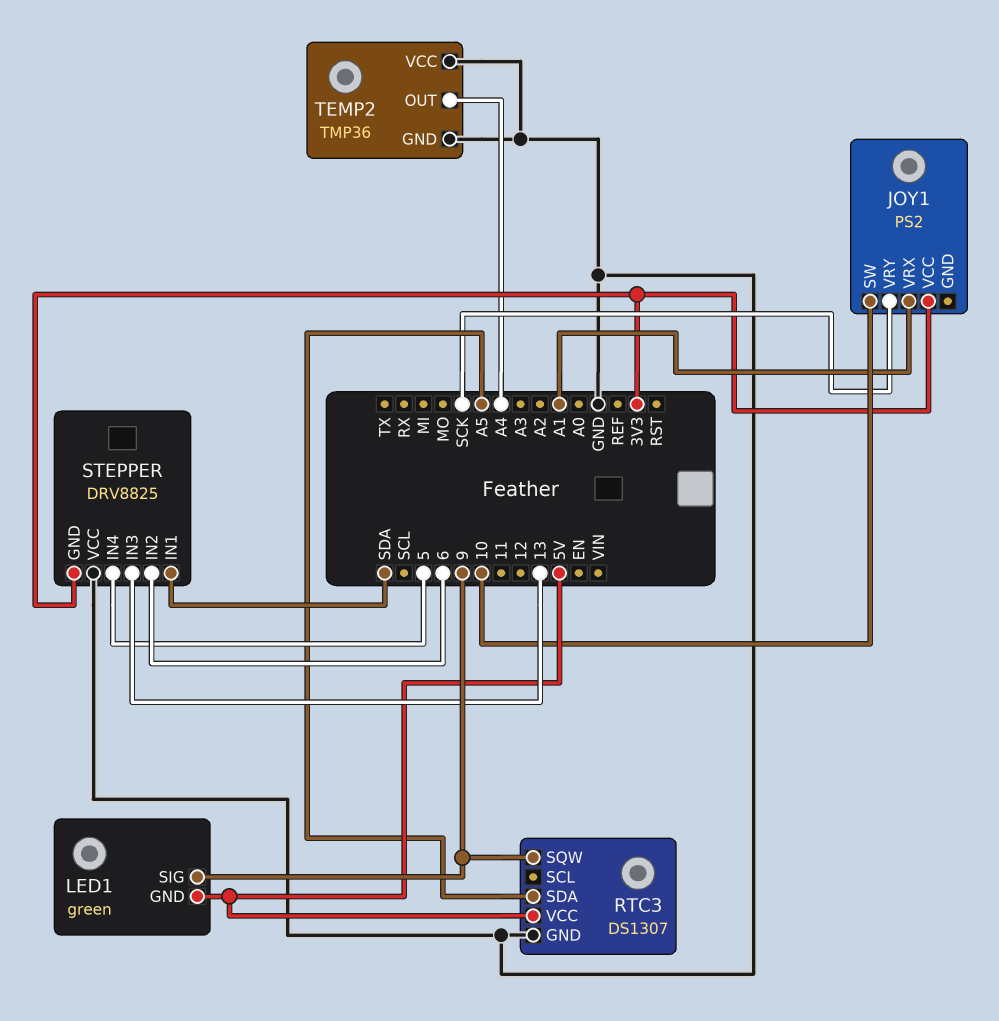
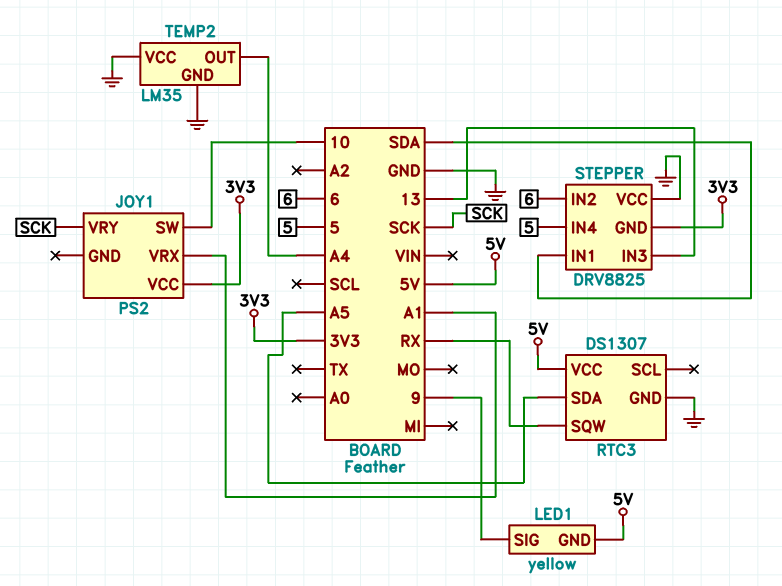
LED1: green -> yellow
RTC3 pin SQW: 9 -> RX
TEMP2: TMP36 -> LM35

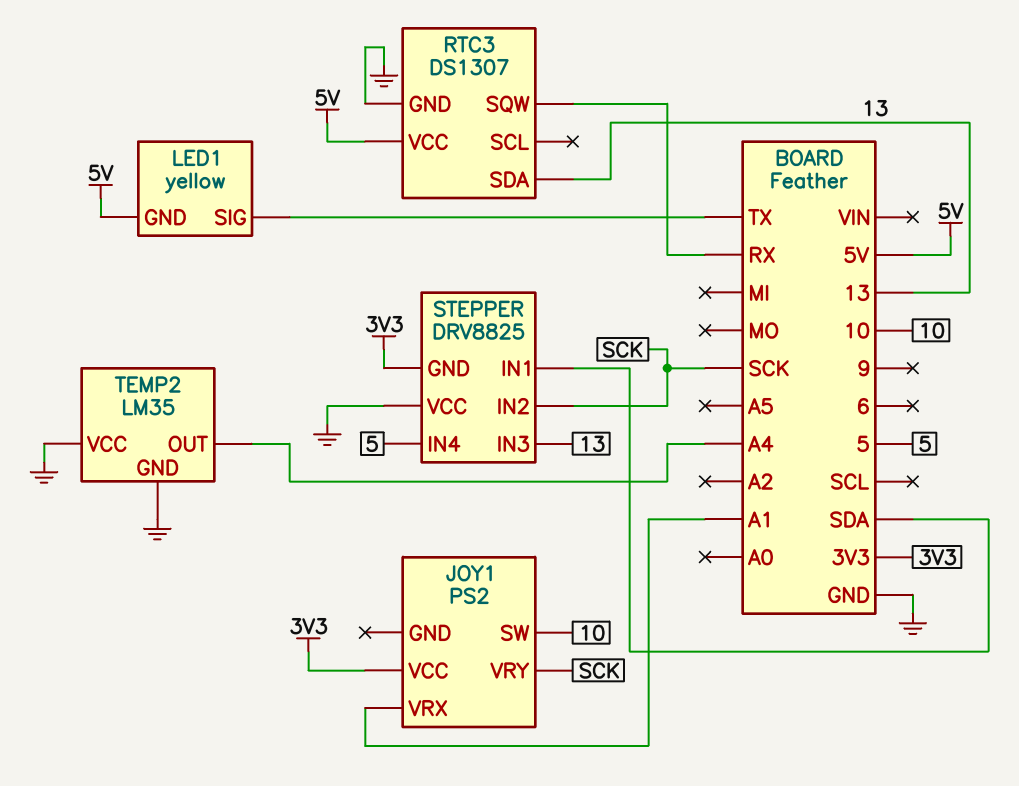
LED1 pin SIG: 9 -> TX
RTC3 pin SDA: A5 -> 13
STEPPER pin IN2: 6 -> SCK

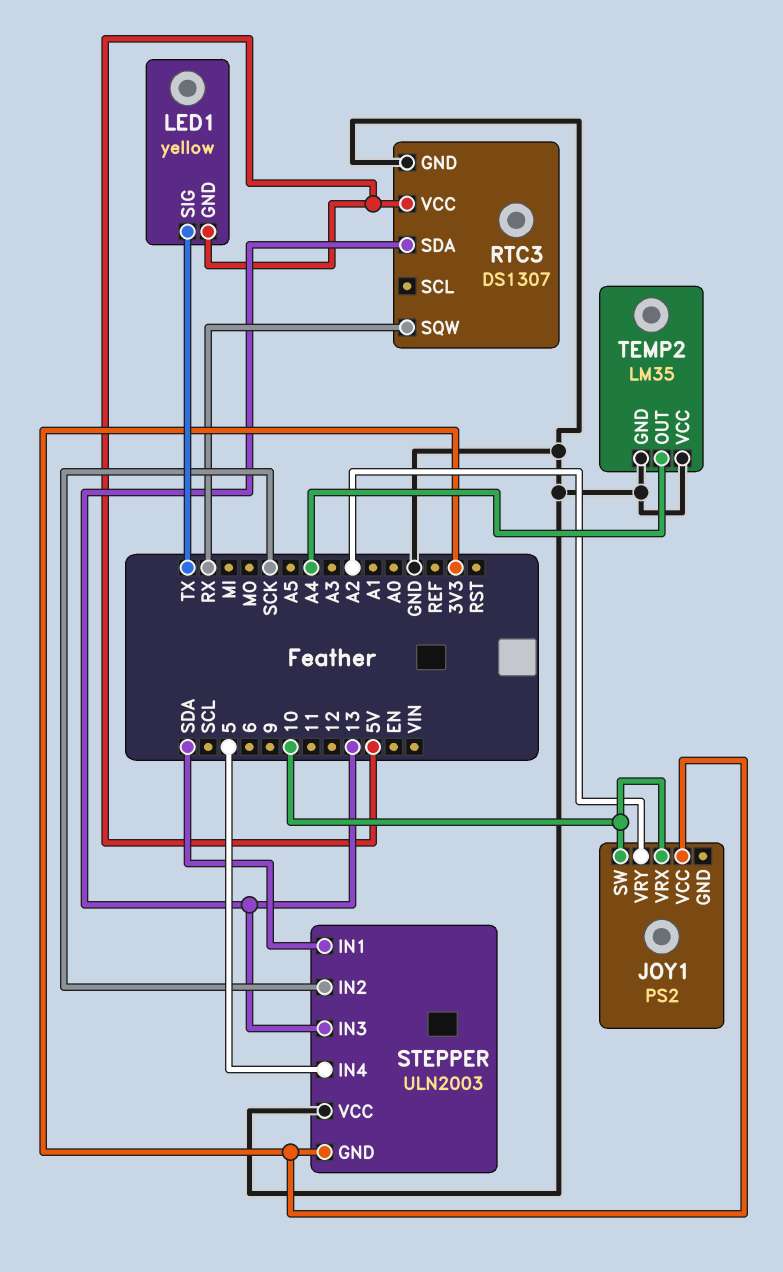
JOY1 pin VRX: A1 -> 10
JOY1 pin VRY: SCK -> A2
STEPPER: DRV8825 -> ULN2003

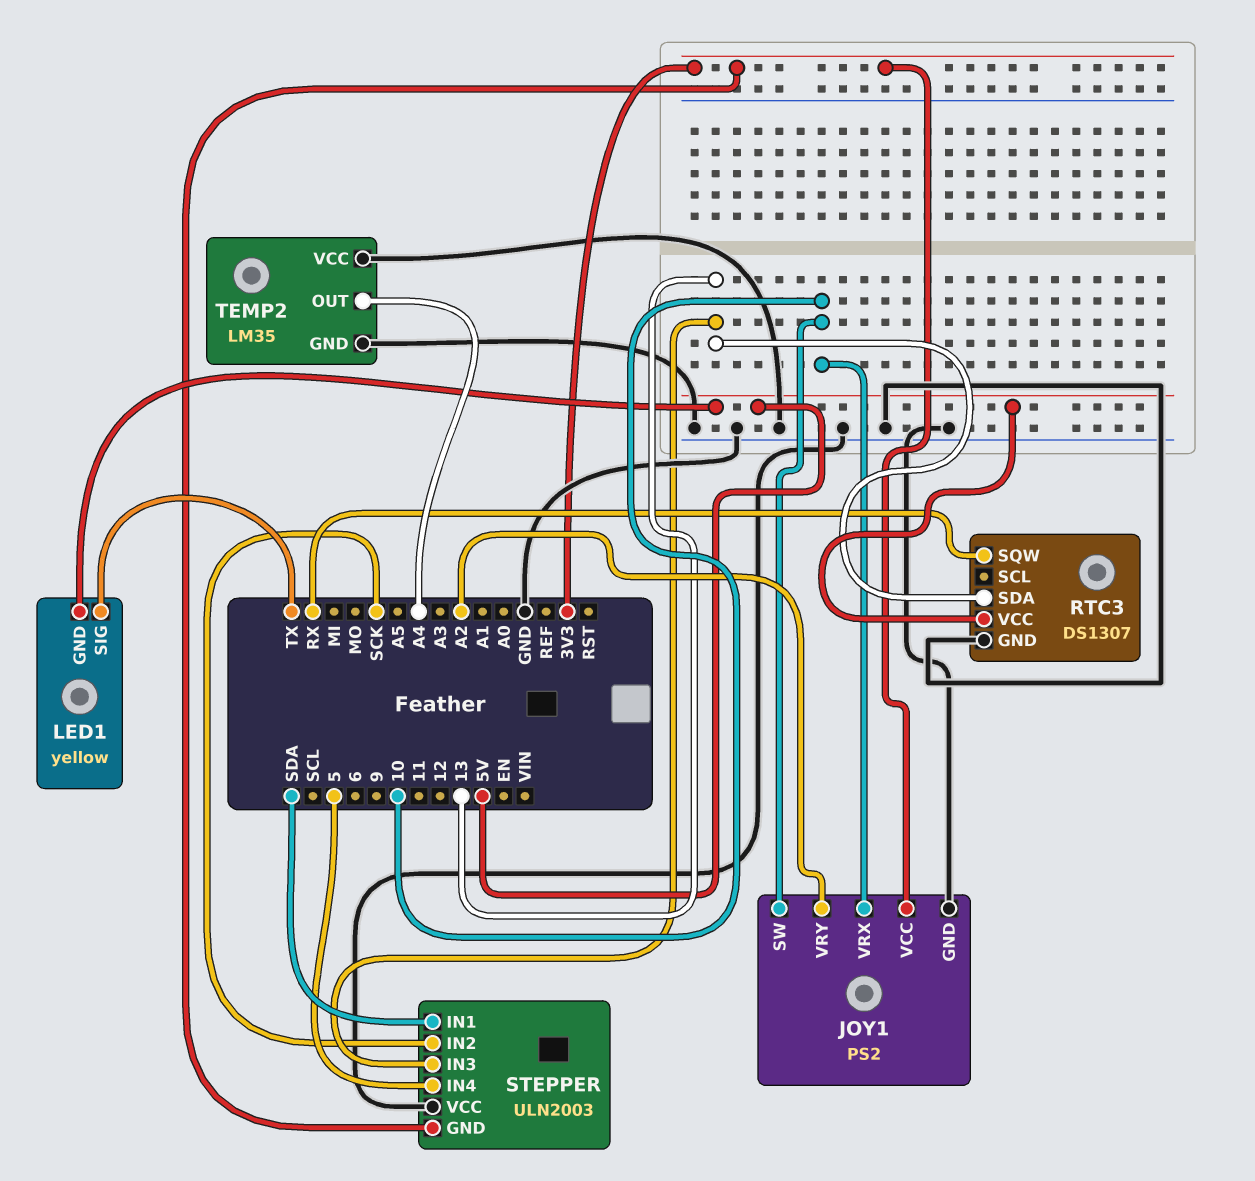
JOY1 pin GND: none -> GND

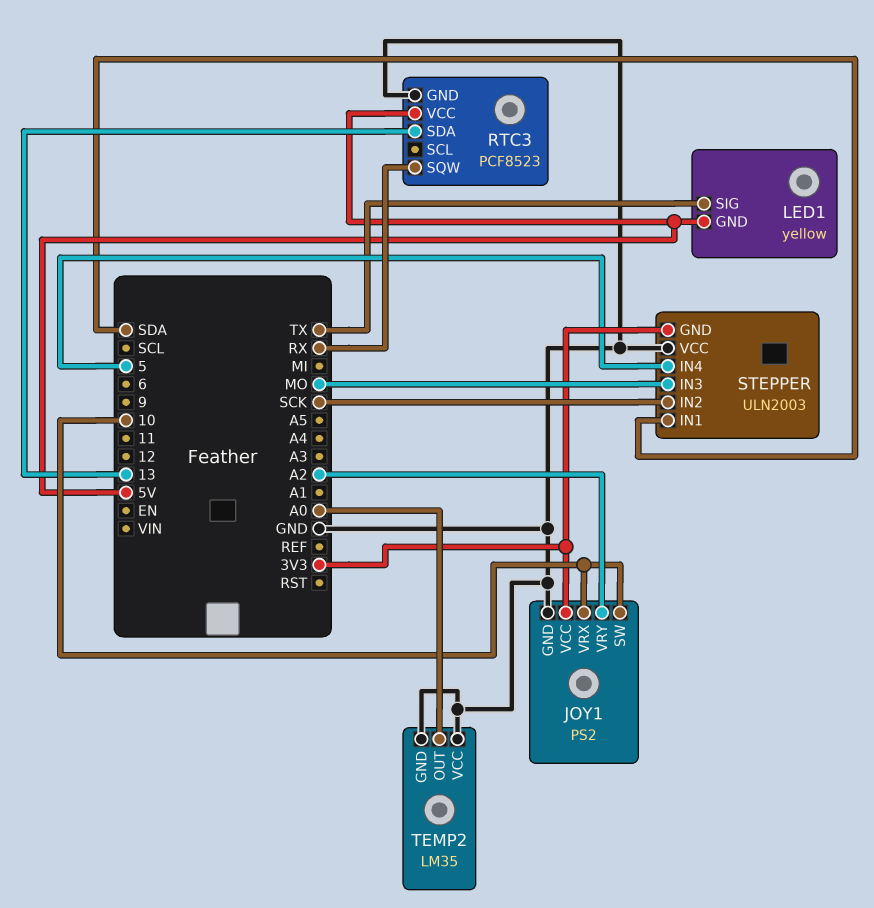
RTC3: DS1307 -> PCF8523
STEPPER pin IN3: 13 -> MO
TEMP2 pin OUT: A4 -> A0

